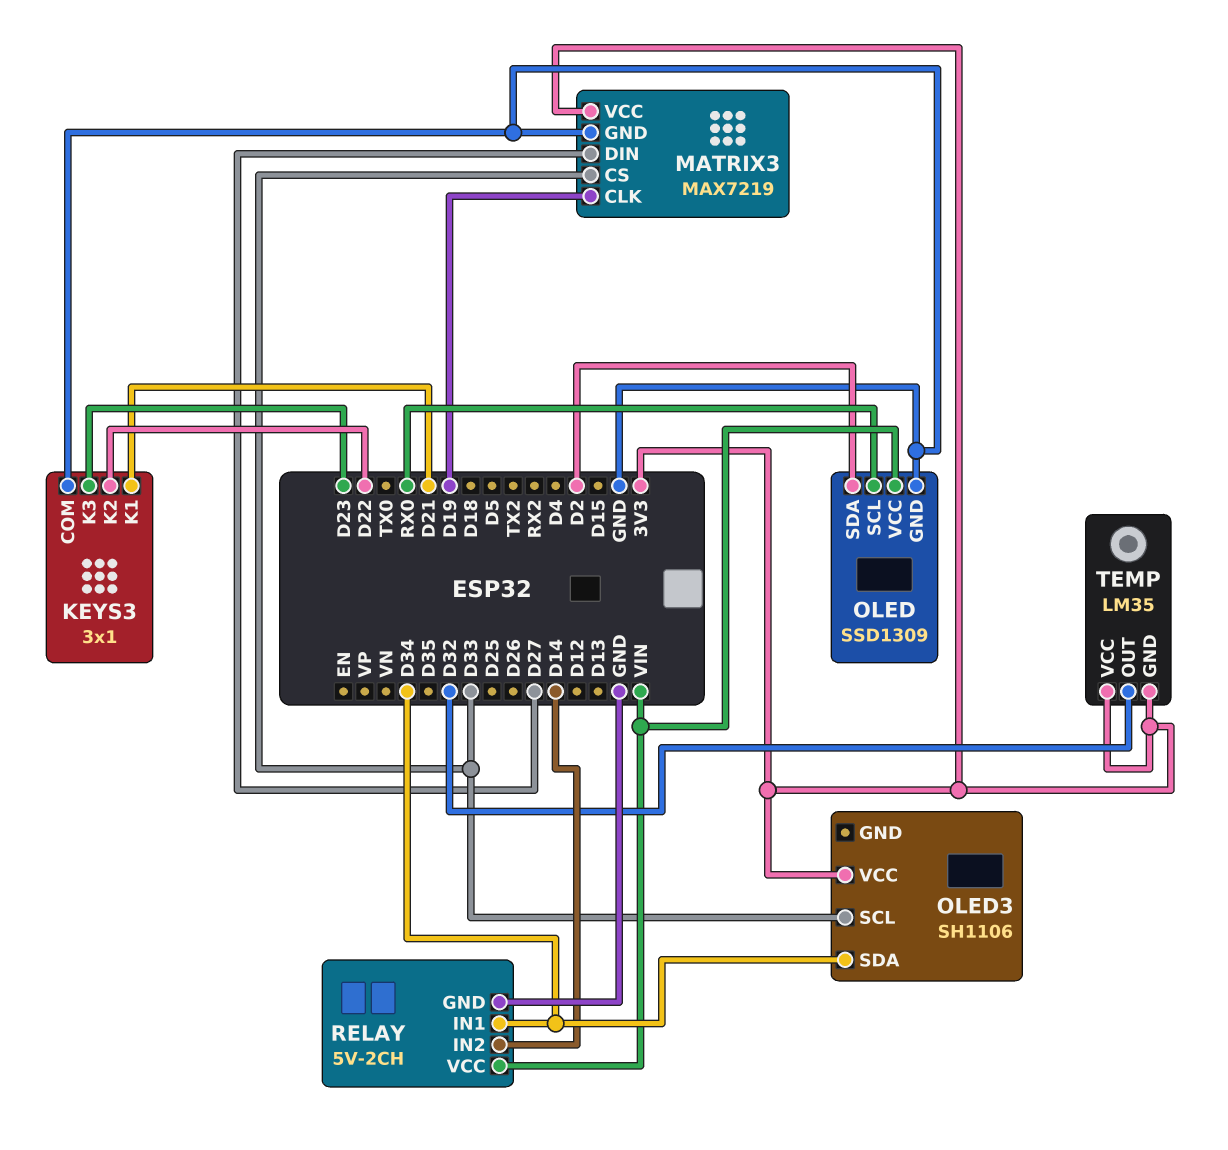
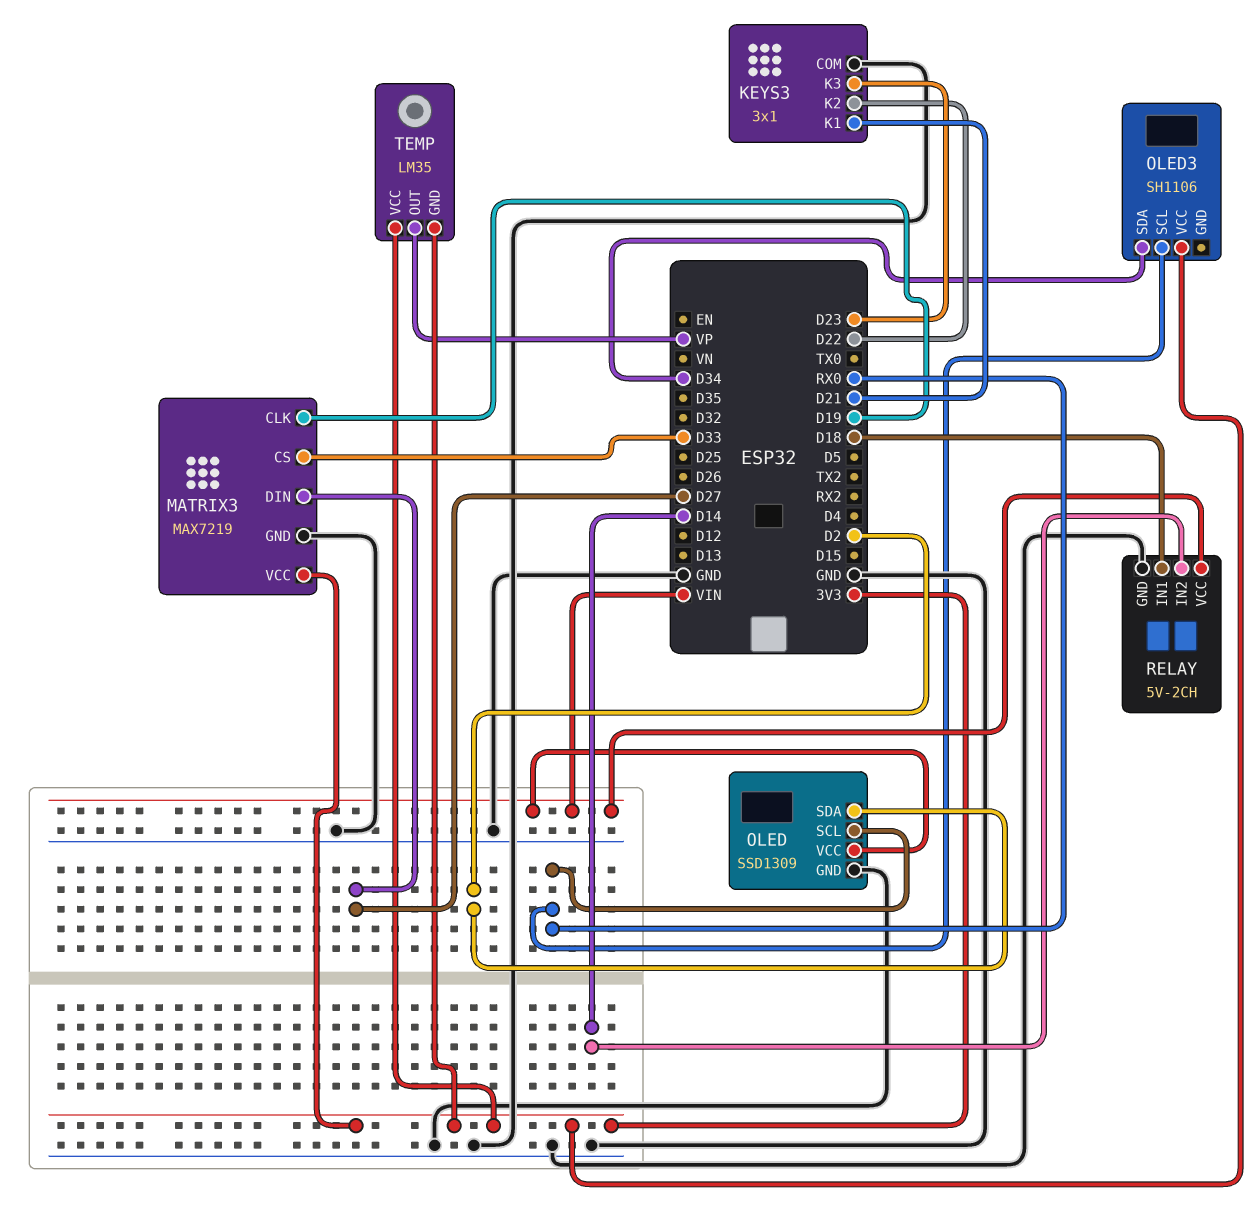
OLED3 pin SCL: D33 -> RX0
RELAY pin IN1: D34 -> D18
TEMP pin OUT: D32 -> VP

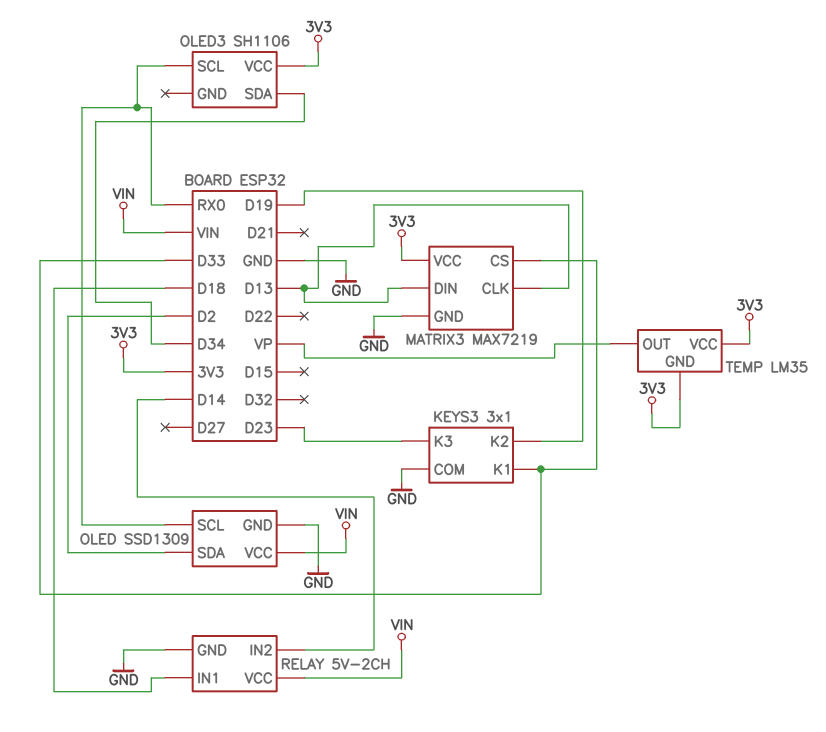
KEYS3 pin K1: D21 -> D33
KEYS3 pin K2: D22 -> D19
MATRIX3 pin CLK: D19 -> D13
MATRIX3 pin DIN: D27 -> D13

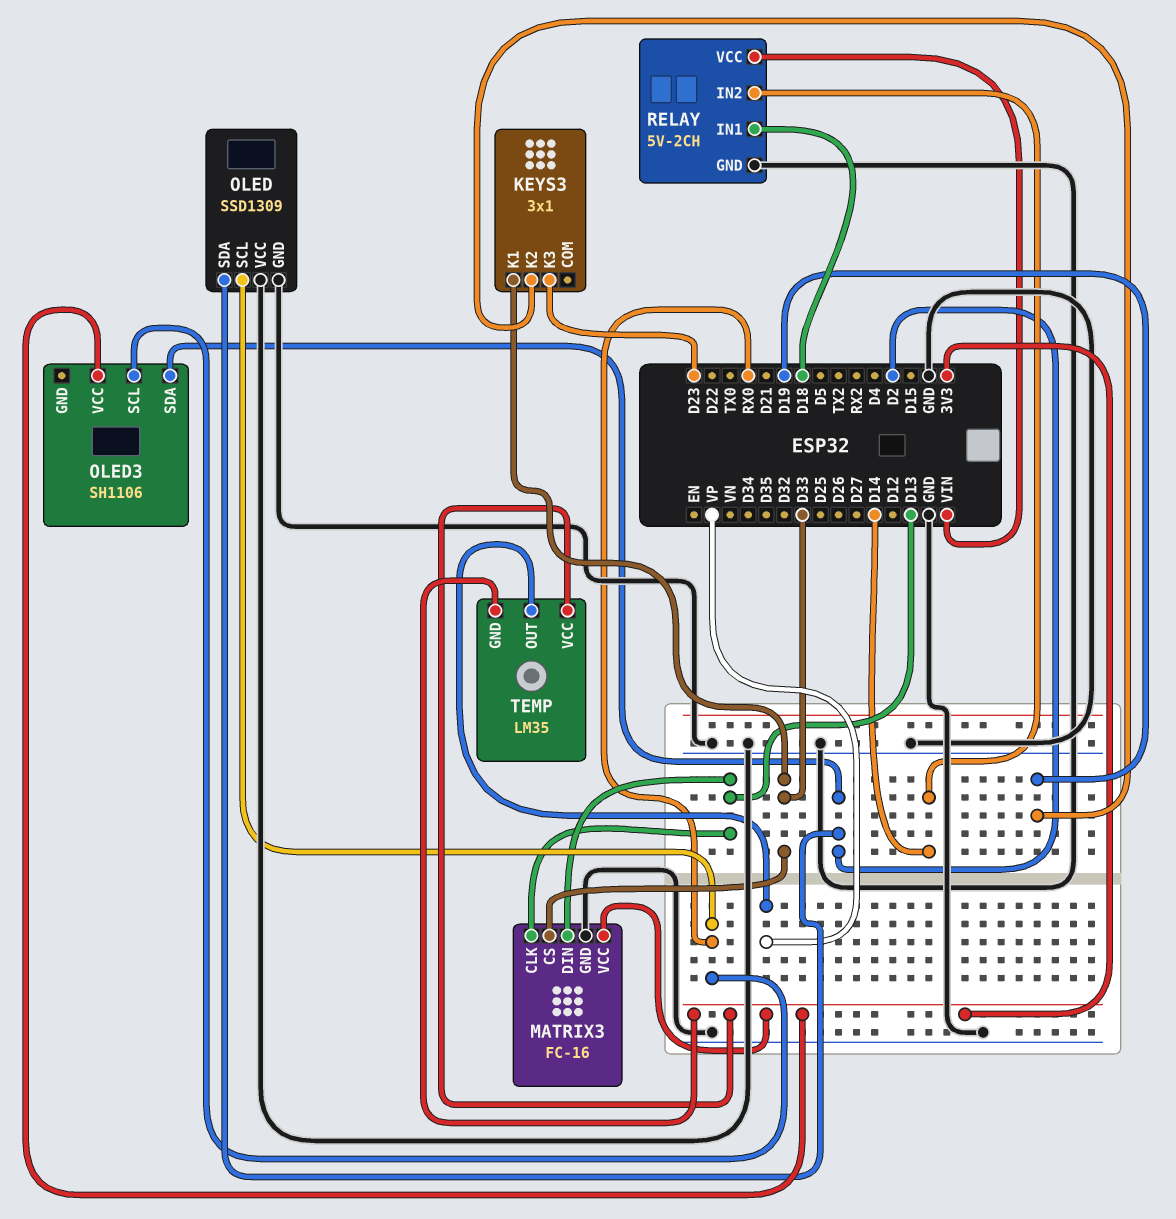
KEYS3 pin COM: GND -> none
MATRIX3: MAX7219 -> FC-16
OLED pin VCC: VIN -> GND
OLED3 pin SDA: D34 -> D2

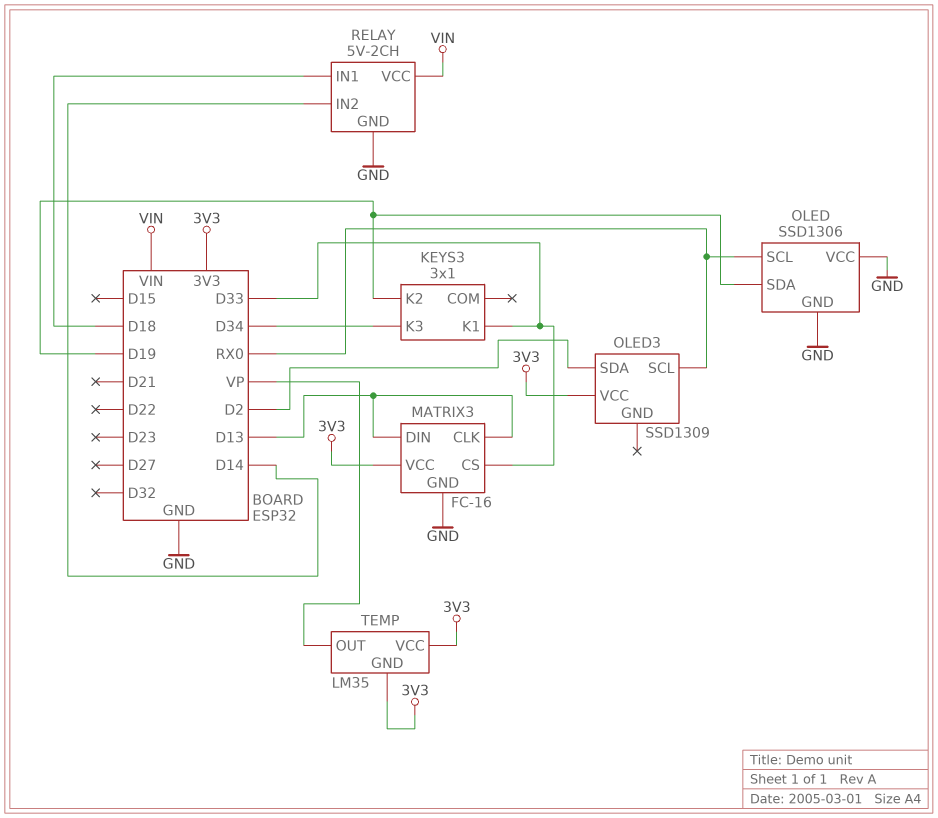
KEYS3 pin K3: D23 -> D34
OLED: SSD1309 -> SSD1306
OLED pin SDA: D2 -> D19
OLED3: SH1106 -> SSD1309

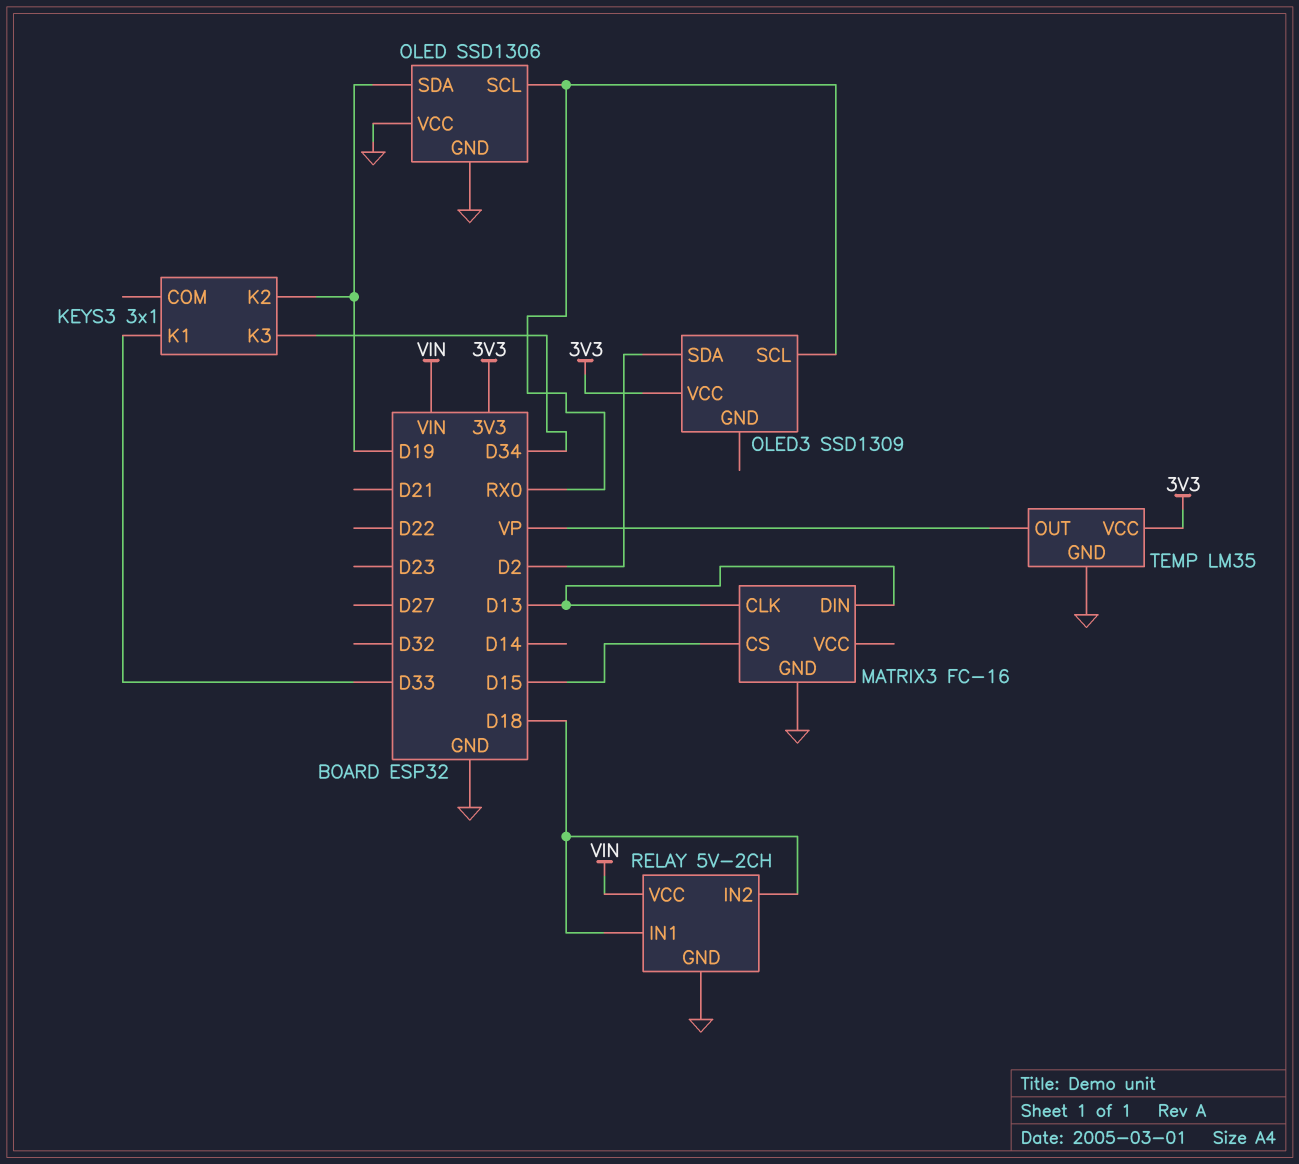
MATRIX3 pin CS: D33 -> D15
MATRIX3 pin VCC: 3V3 -> none
RELAY pin IN2: D14 -> D18
TEMP pin GND: 3V3 -> GND

